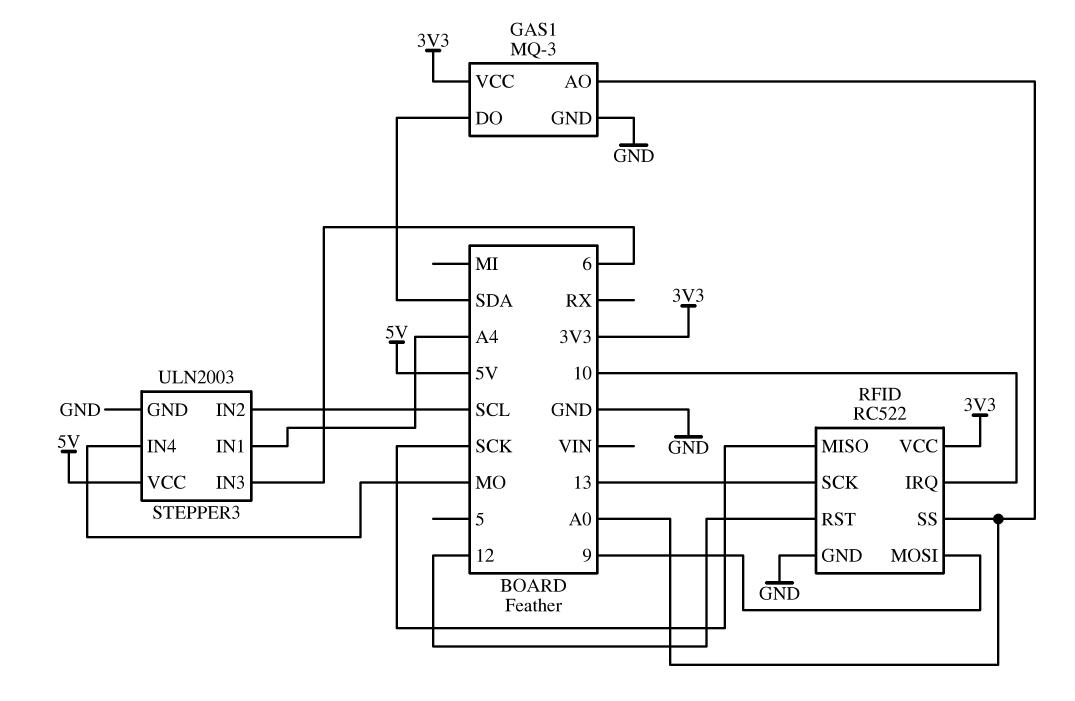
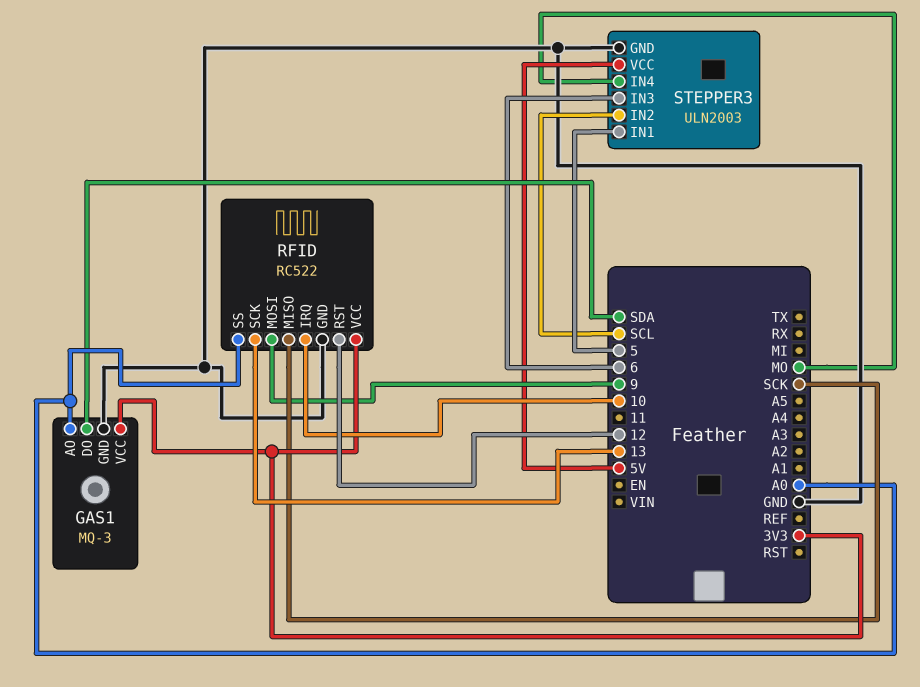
STEPPER3 pin IN1: A4 -> 5

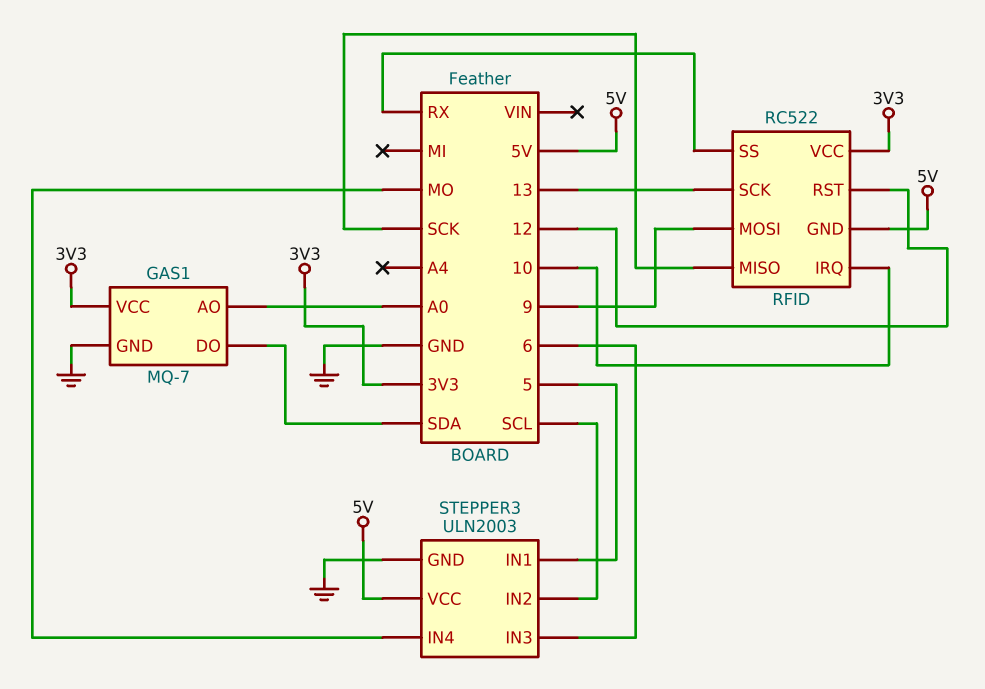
GAS1: MQ-3 -> MQ-7
RFID pin GND: GND -> 5V
RFID pin SS: A0 -> RX

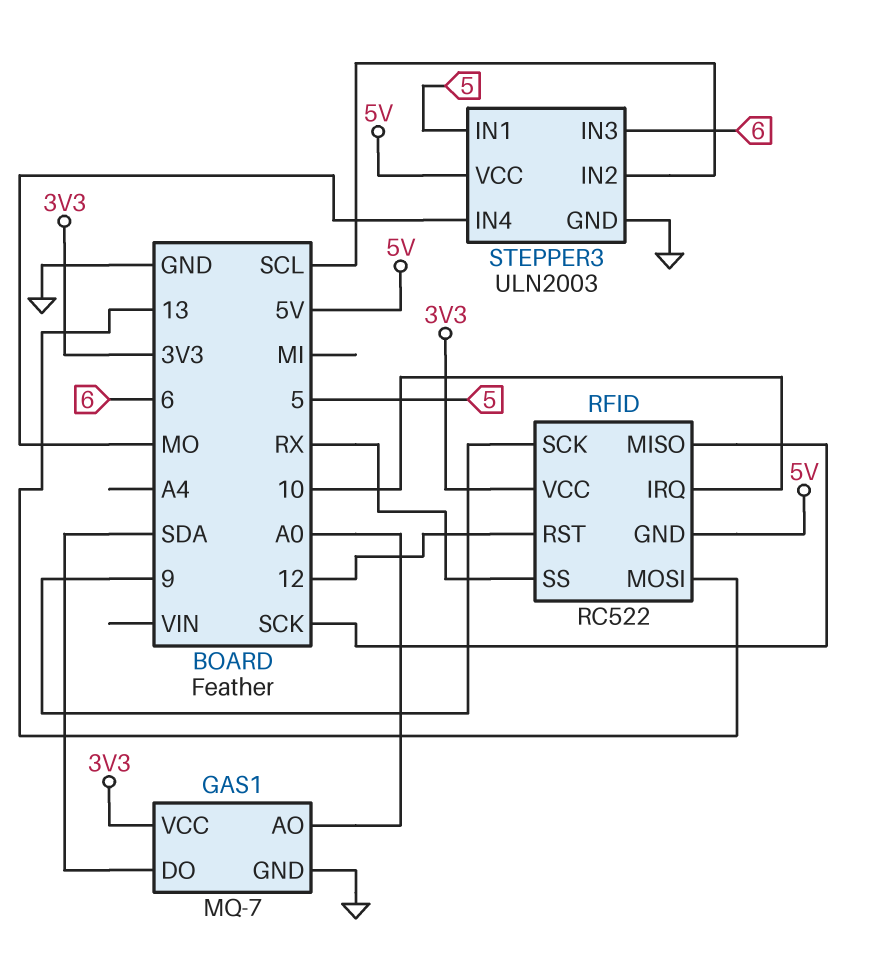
RFID pin MOSI: 9 -> 13
RFID pin SCK: 13 -> 9

